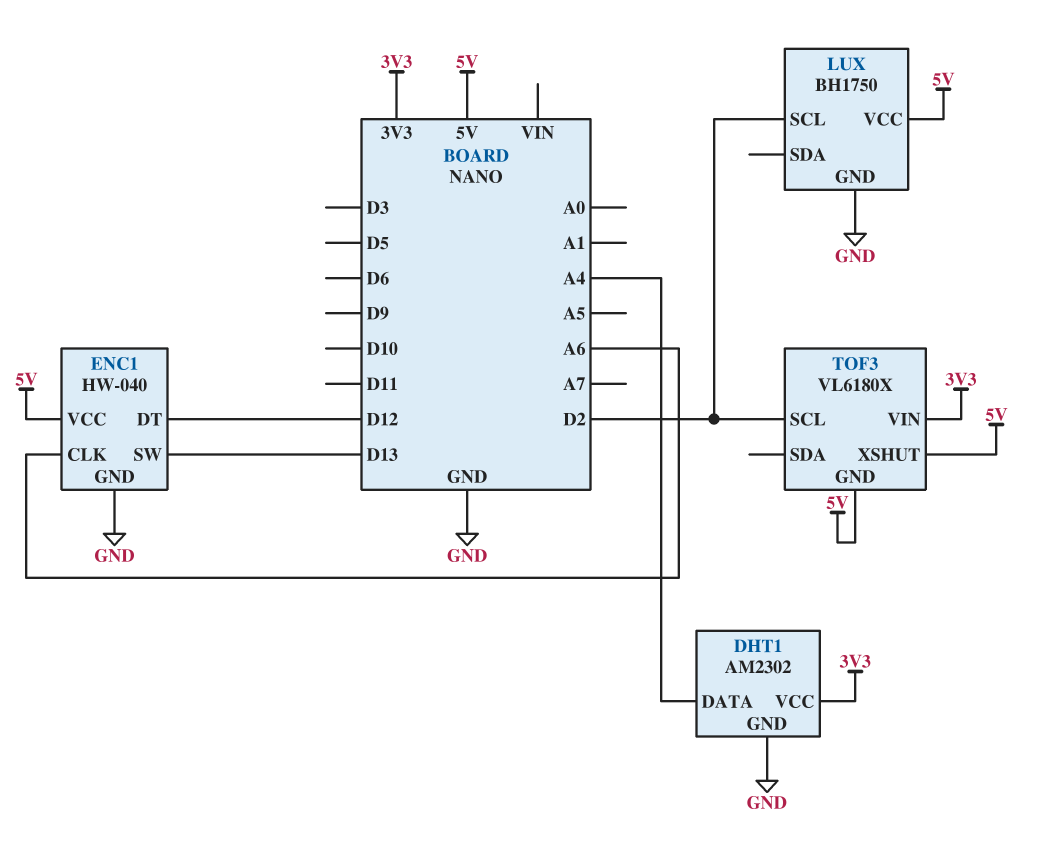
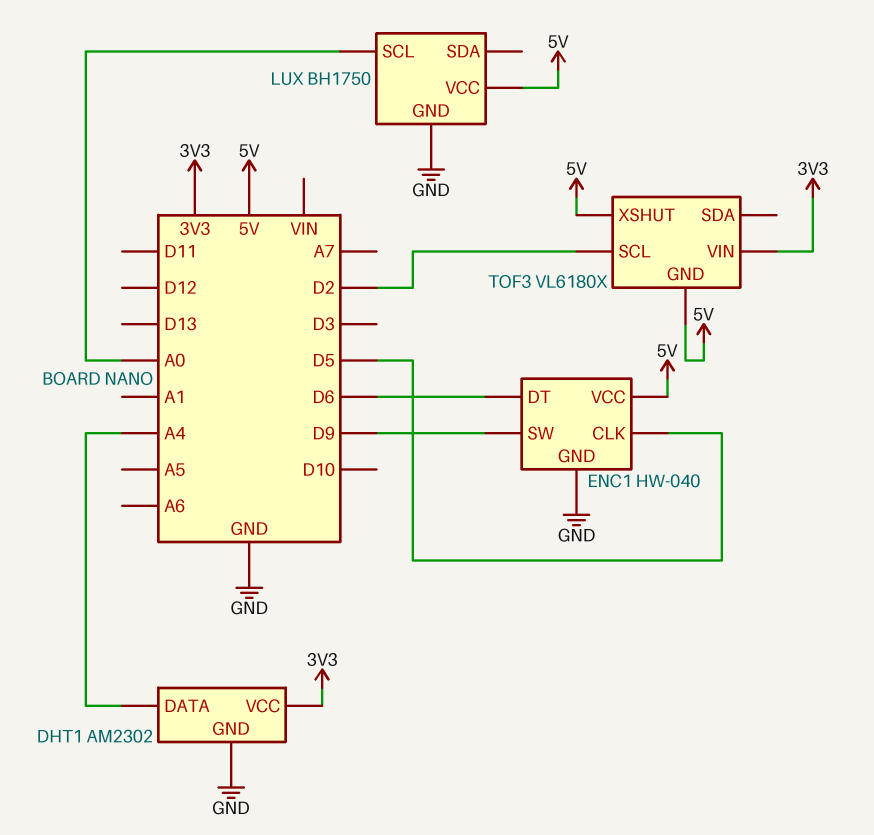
ENC1 pin CLK: A6 -> D5
ENC1 pin DT: D12 -> D6
ENC1 pin SW: D13 -> D9
LUX pin SCL: D2 -> A0

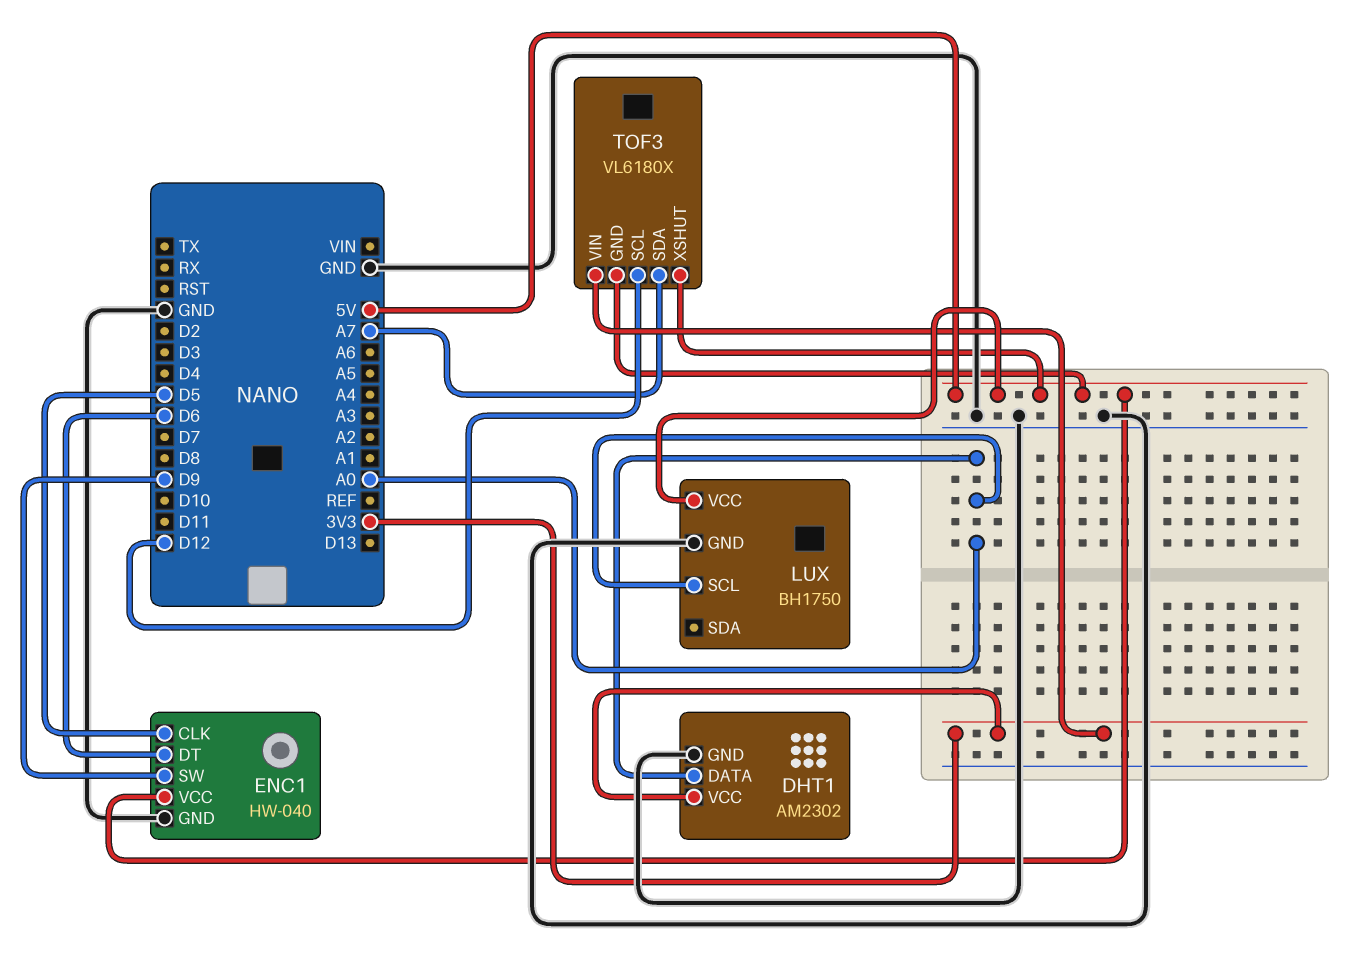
DHT1 pin DATA: A4 -> A0
TOF3 pin SCL: D2 -> D12
TOF3 pin SDA: none -> A7

